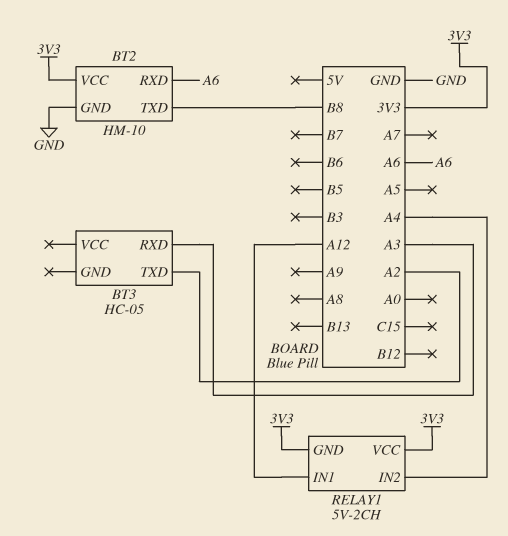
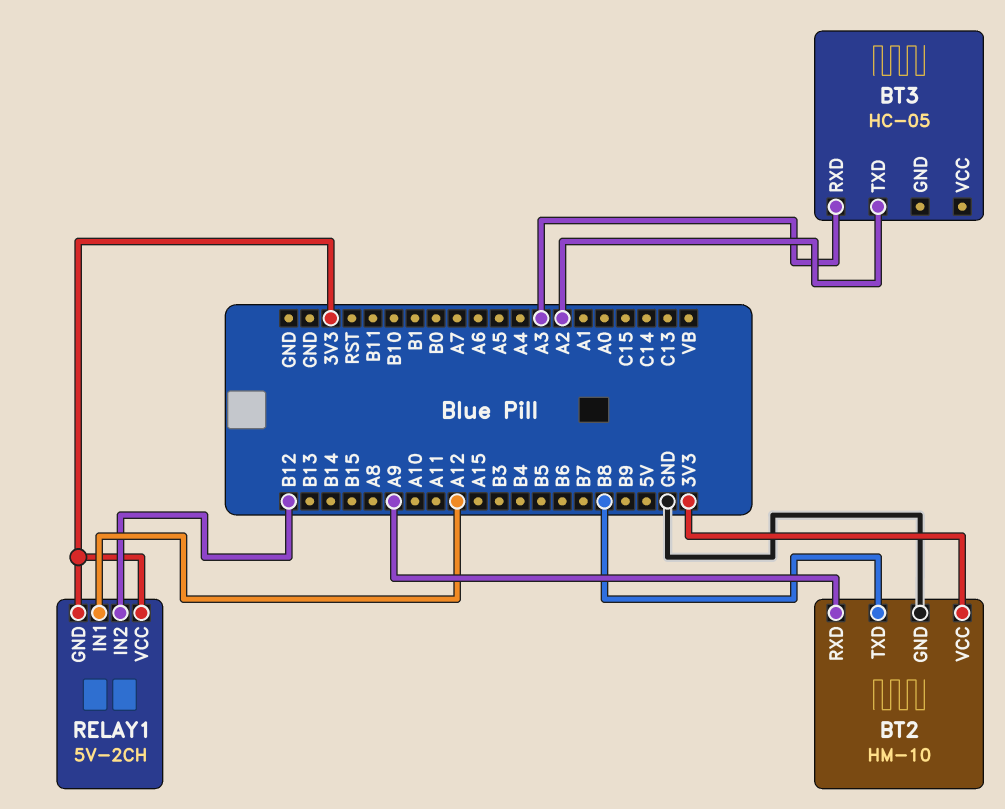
BT2 pin RXD: A6 -> A9
RELAY1 pin IN2: A4 -> B12

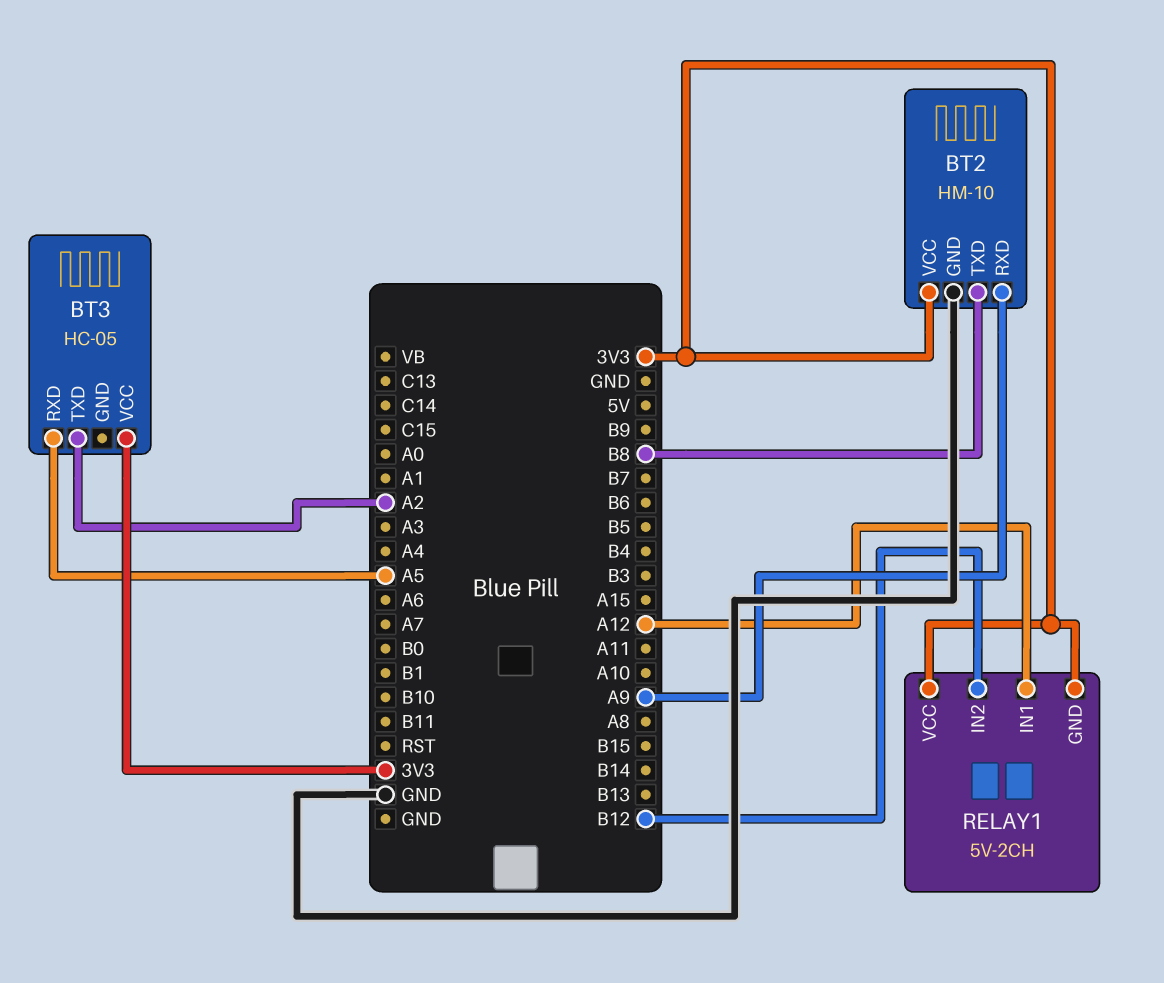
BT3 pin RXD: A3 -> A5
BT3 pin VCC: none -> 3V3

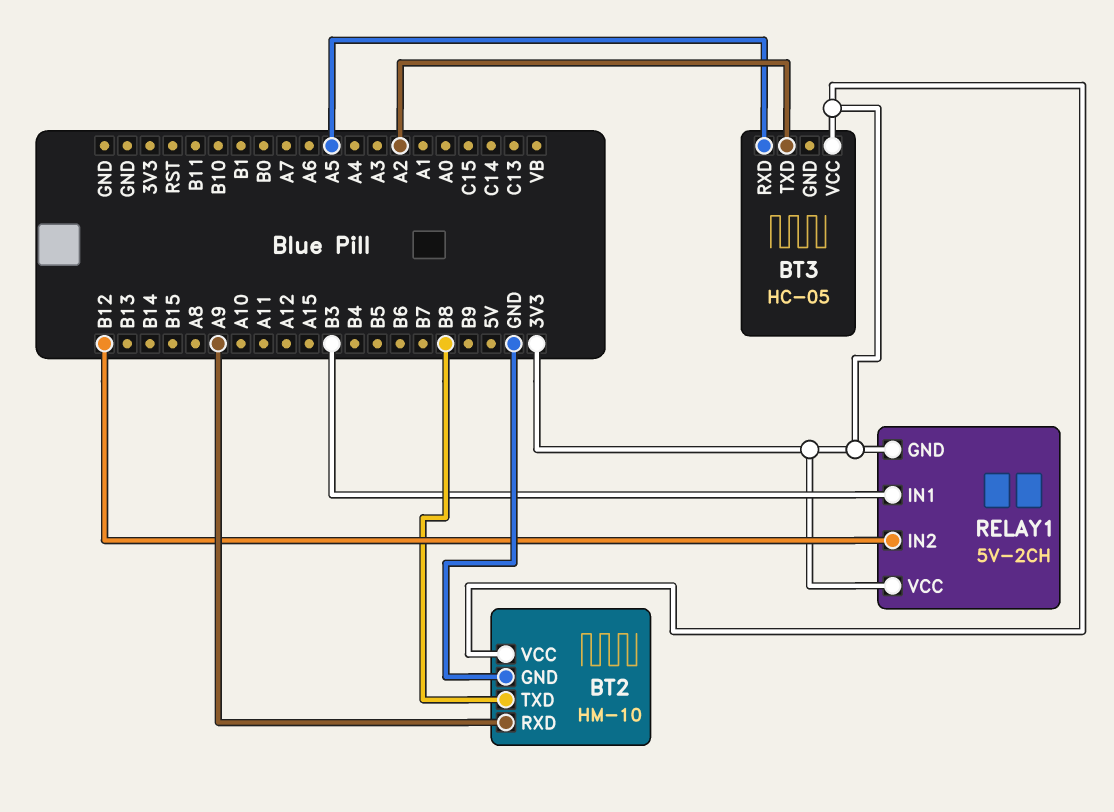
RELAY1 pin IN1: A12 -> B3

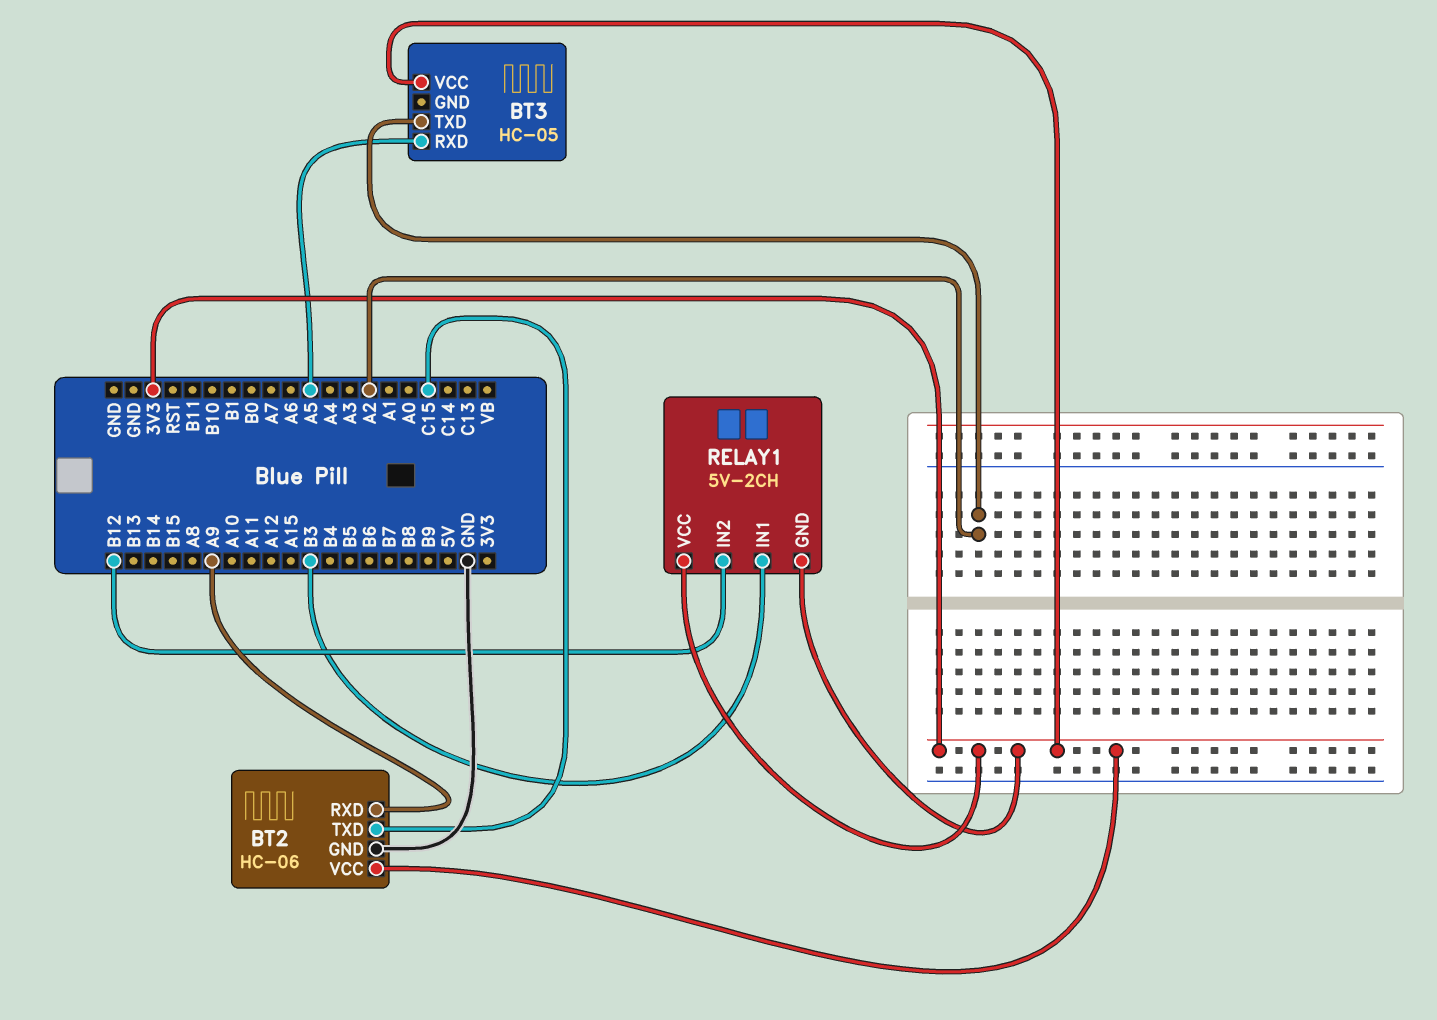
BT2: HM-10 -> HC-06
BT2 pin TXD: B8 -> C15

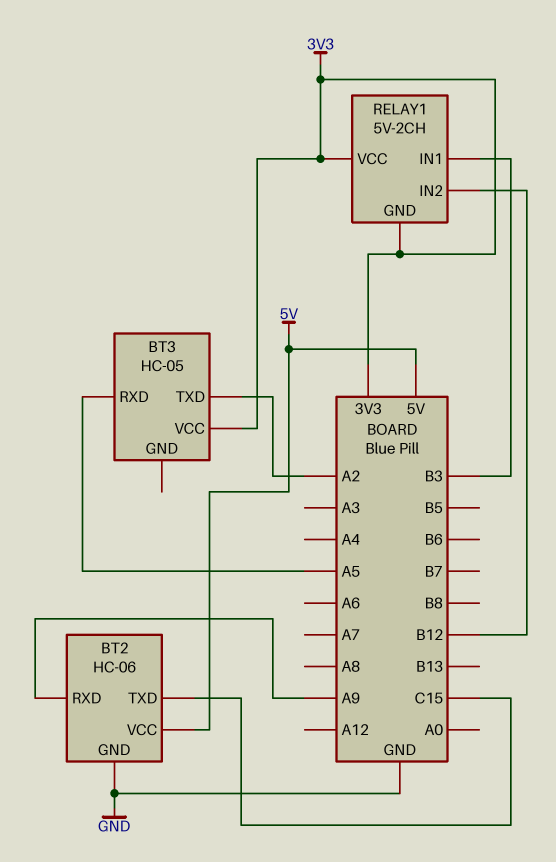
BT2 pin VCC: 3V3 -> 5V

